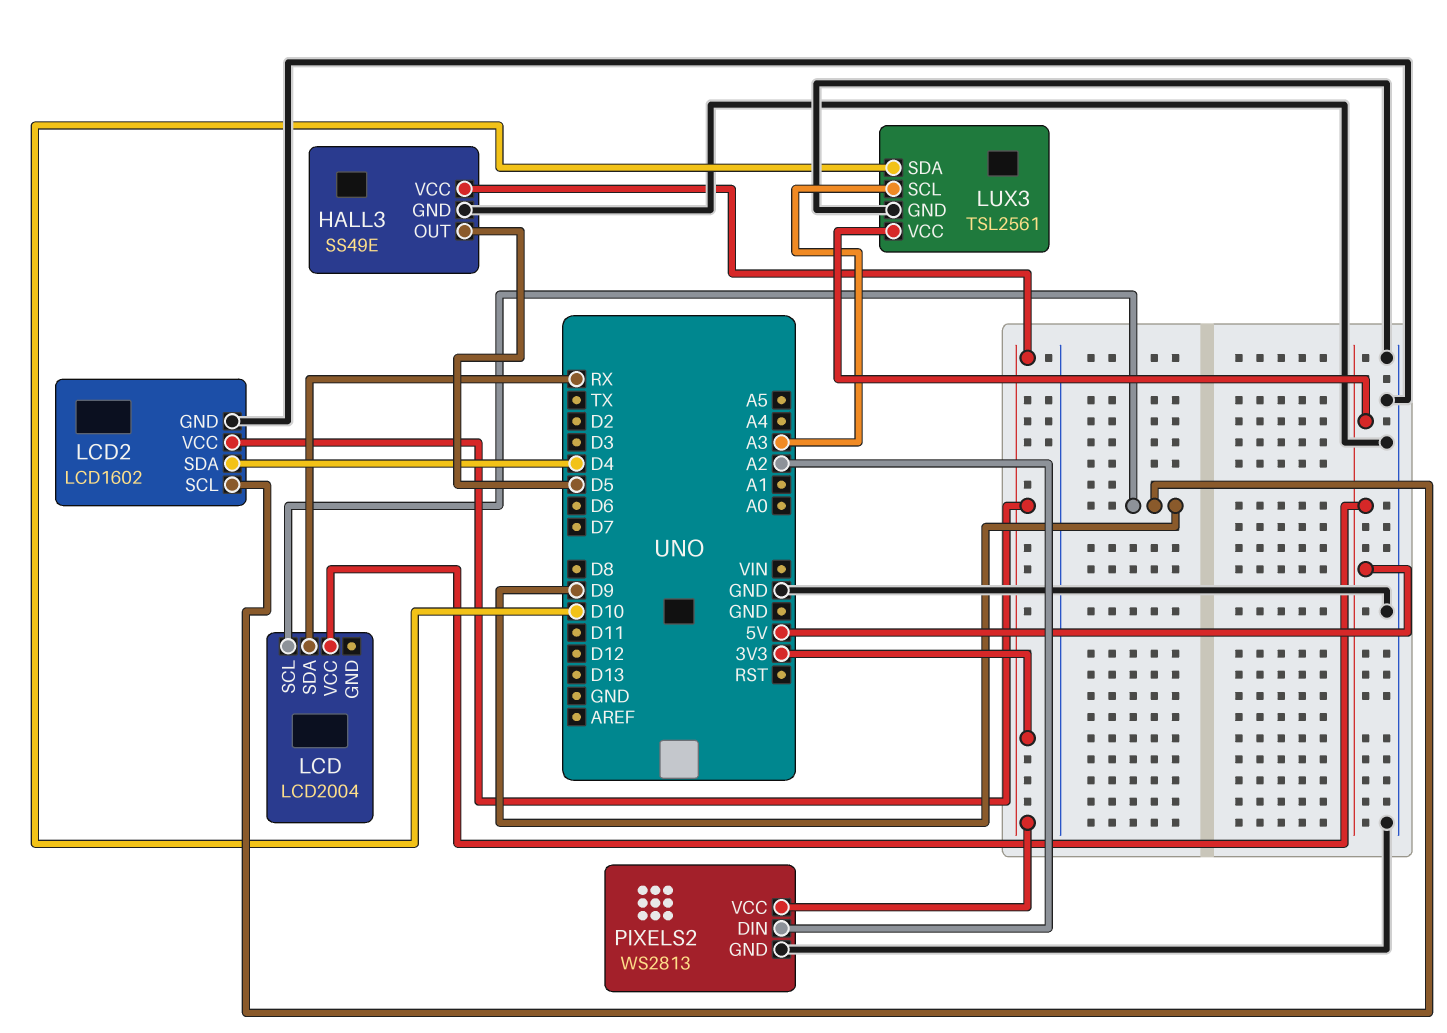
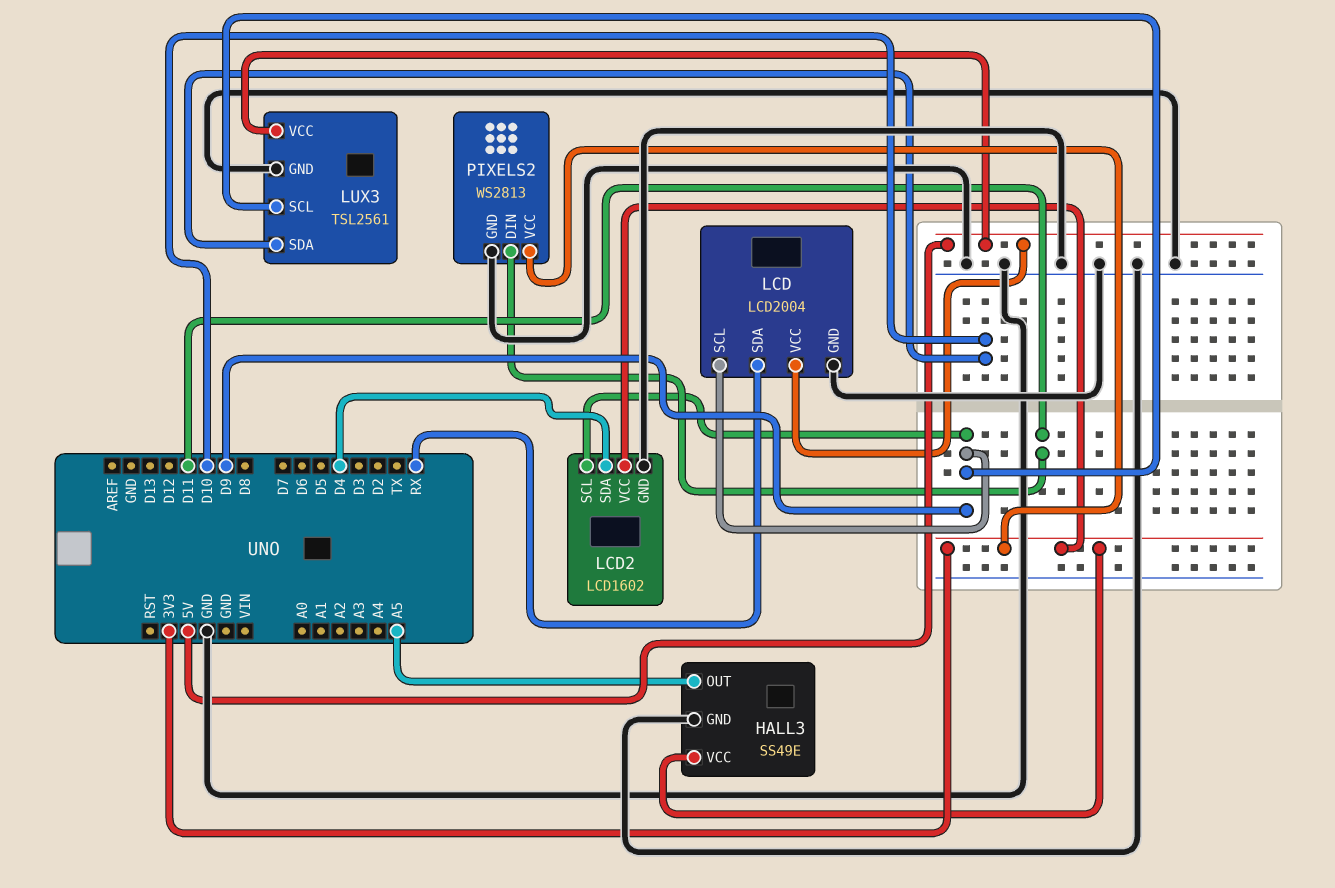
HALL3 pin OUT: D5 -> A5
LCD pin GND: none -> GND
LUX3 pin SCL: A3 -> D9
PIXELS2 pin DIN: A2 -> D11

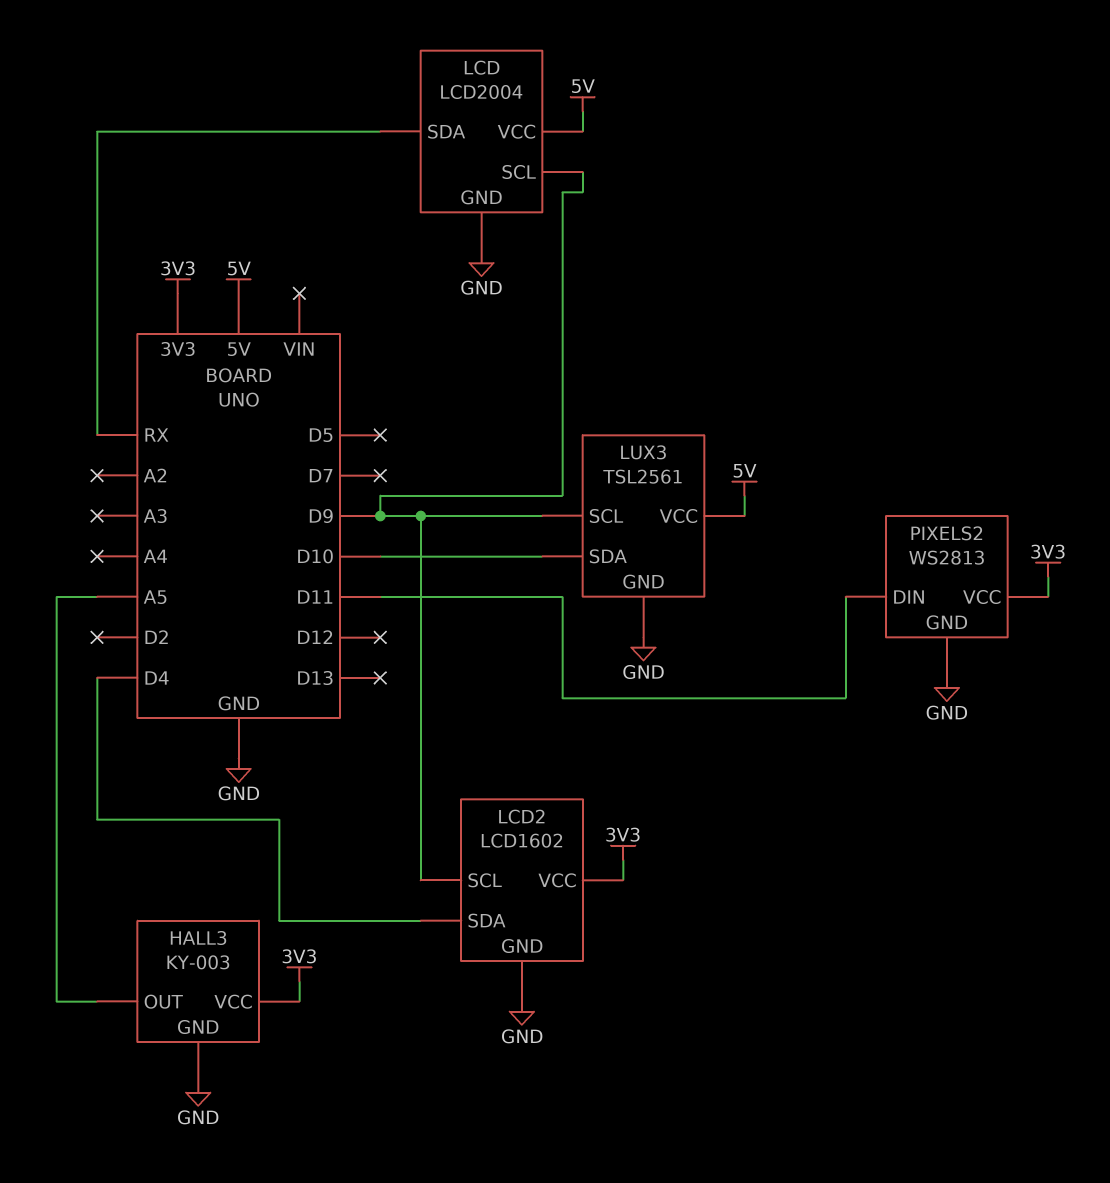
HALL3: SS49E -> KY-003

